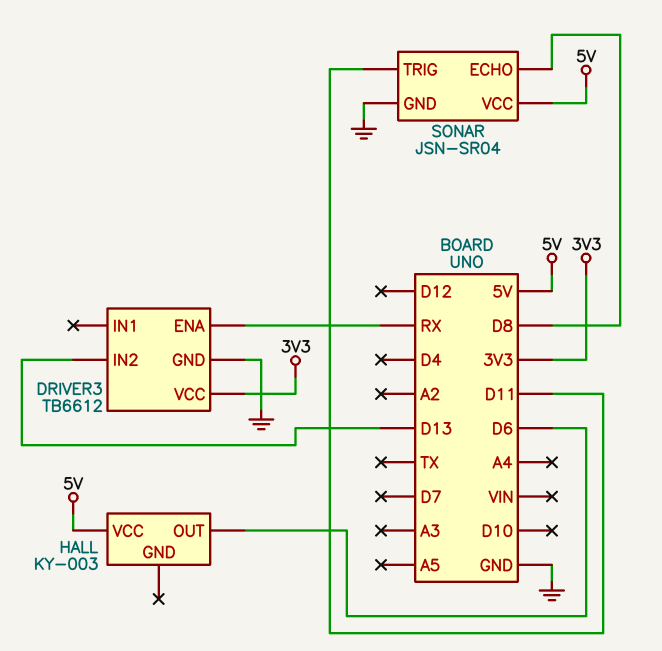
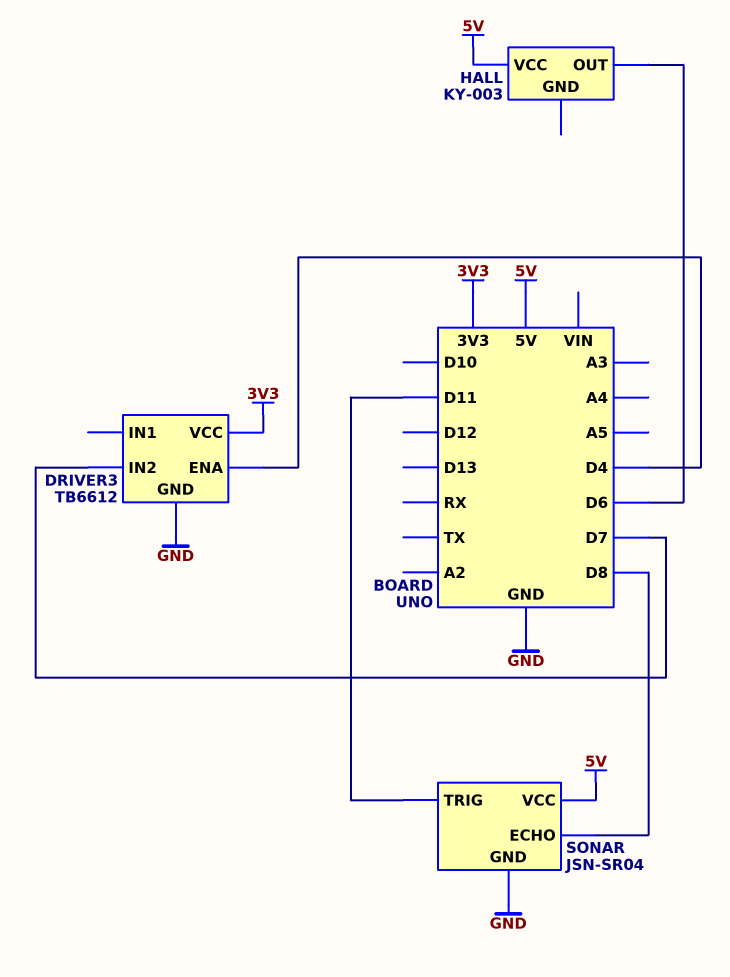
DRIVER3 pin ENA: RX -> D4
DRIVER3 pin IN2: D13 -> D7

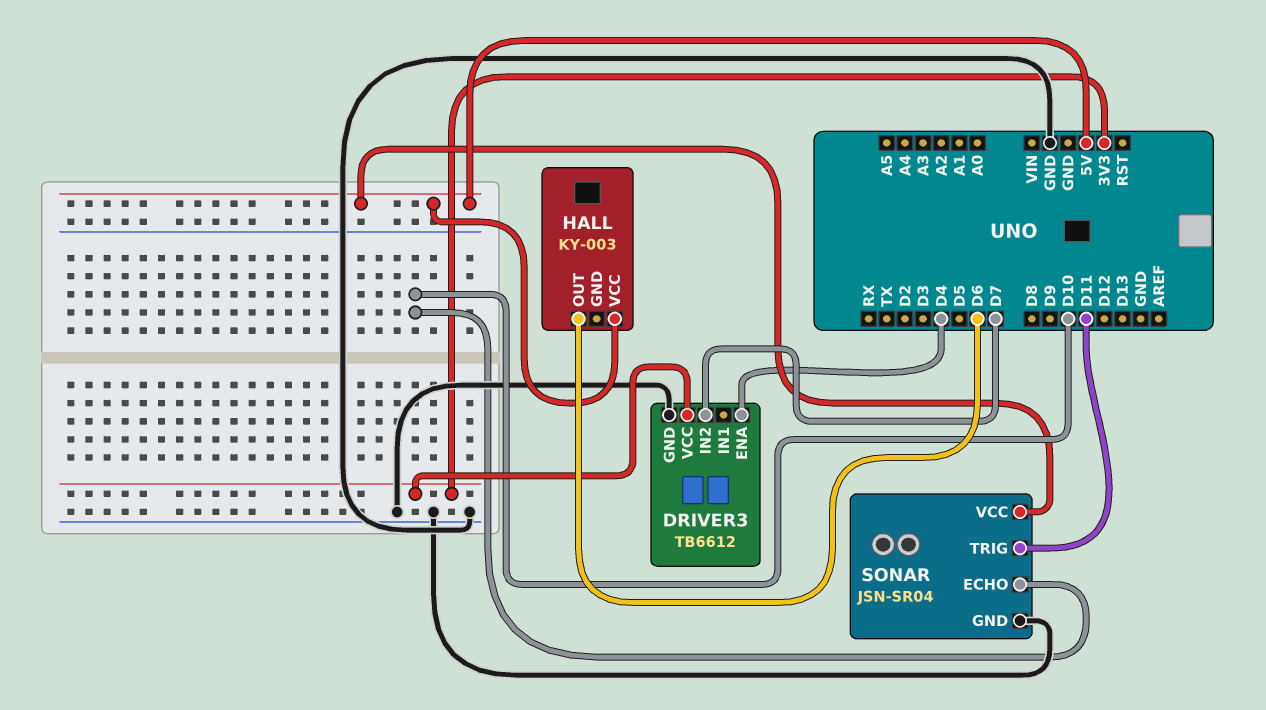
SONAR pin ECHO: D8 -> D10

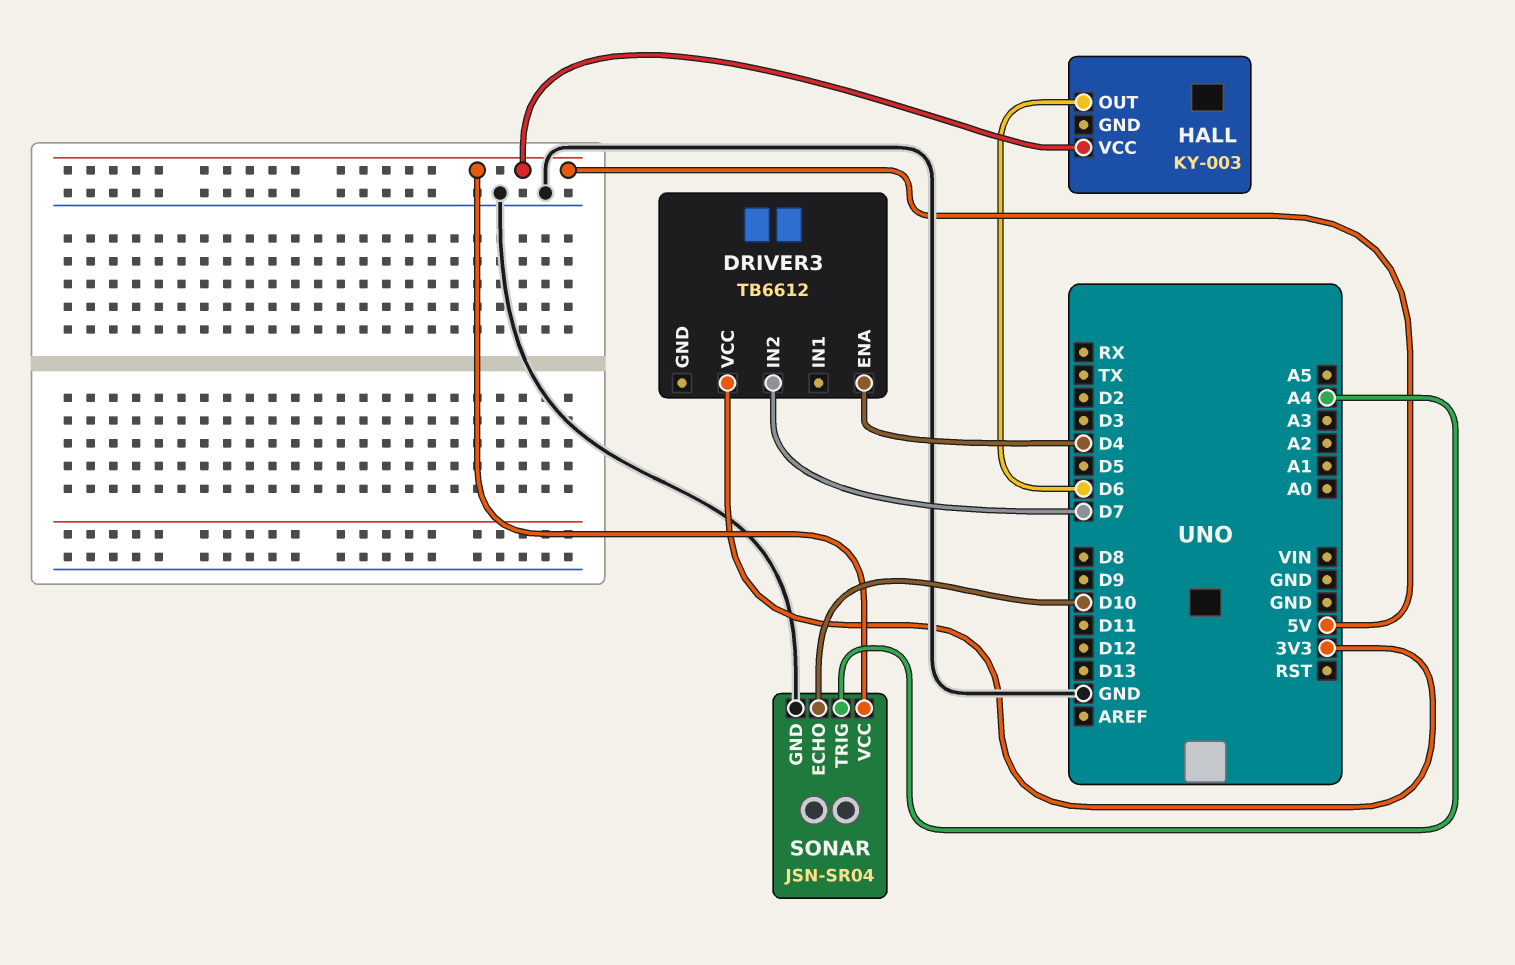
DRIVER3 pin GND: GND -> none
SONAR pin TRIG: D11 -> A4

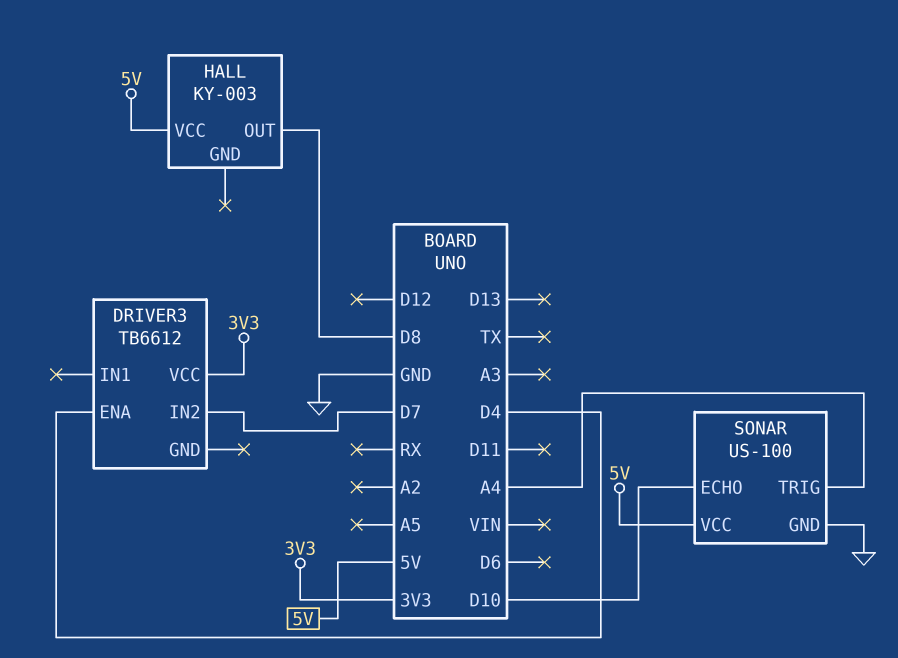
HALL pin OUT: D6 -> D8
SONAR: JSN-SR04 -> US-100

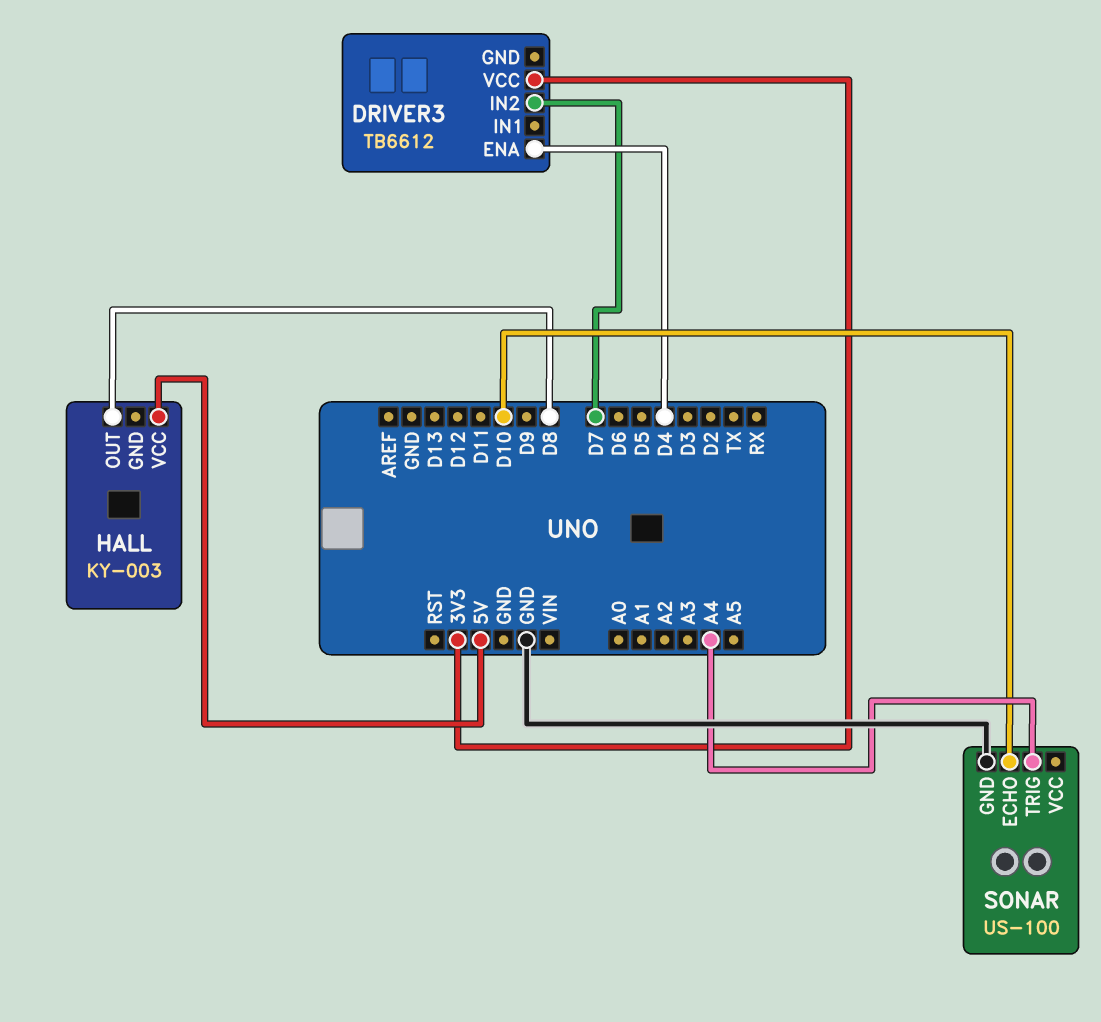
SONAR pin VCC: 5V -> none

